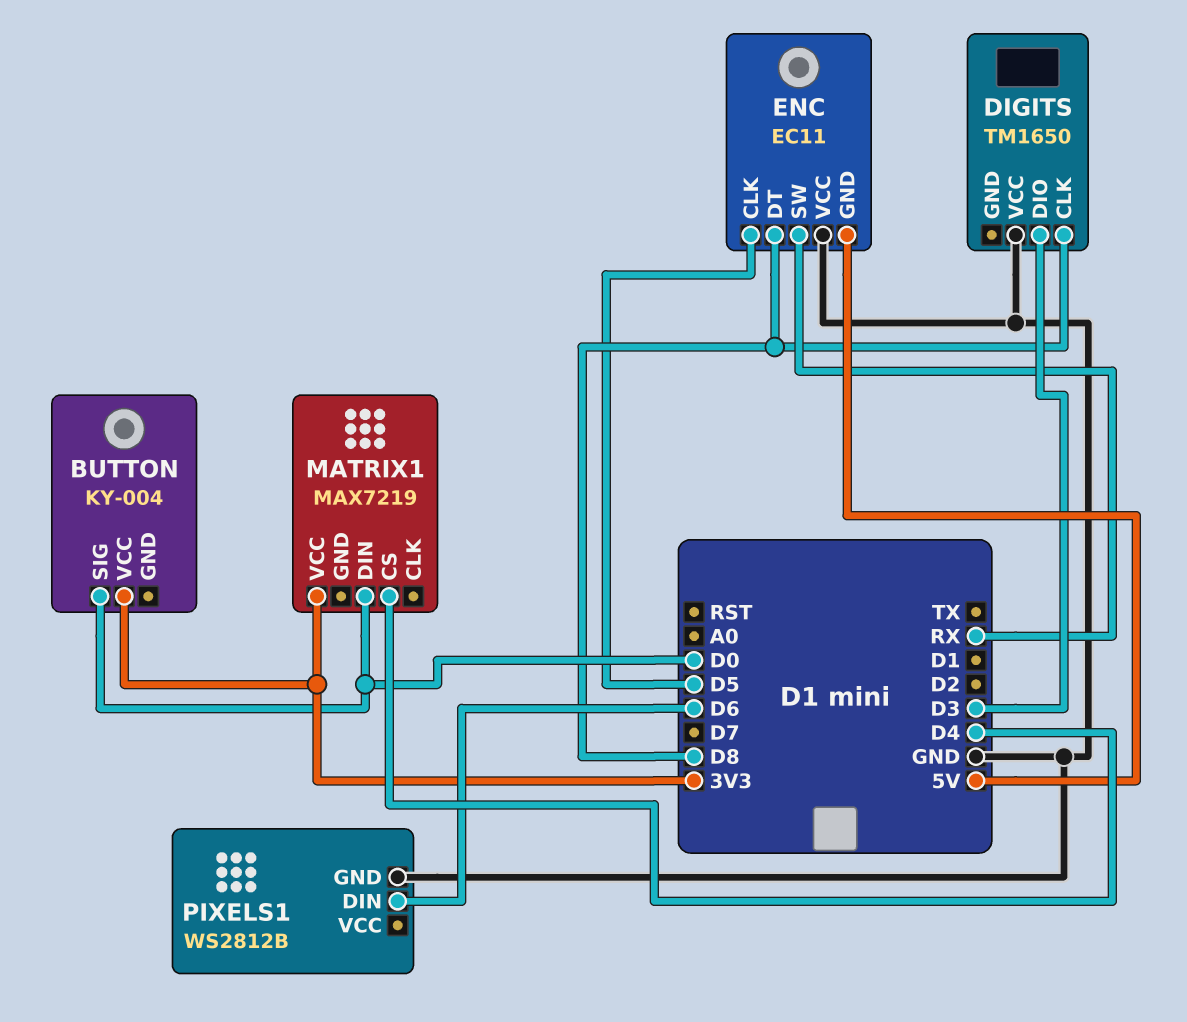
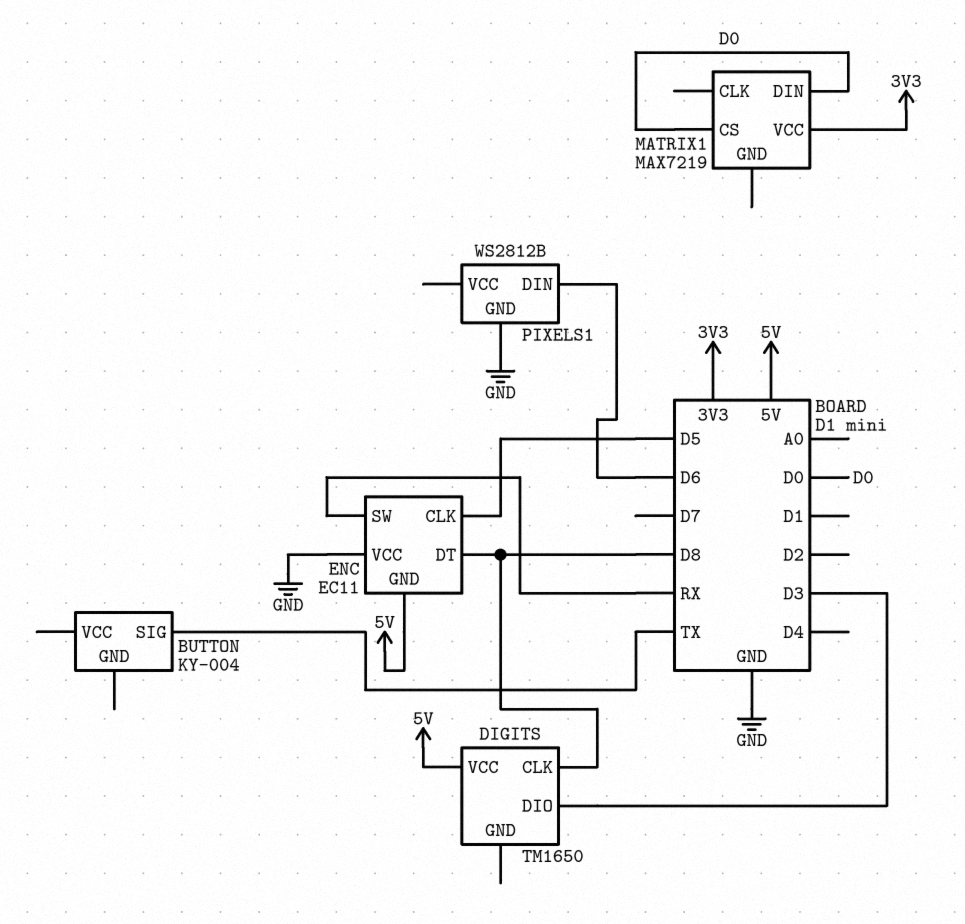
BUTTON pin SIG: D0 -> TX
BUTTON pin VCC: 3V3 -> none
DIGITS pin VCC: GND -> 5V
MATRIX1 pin CS: D4 -> D0

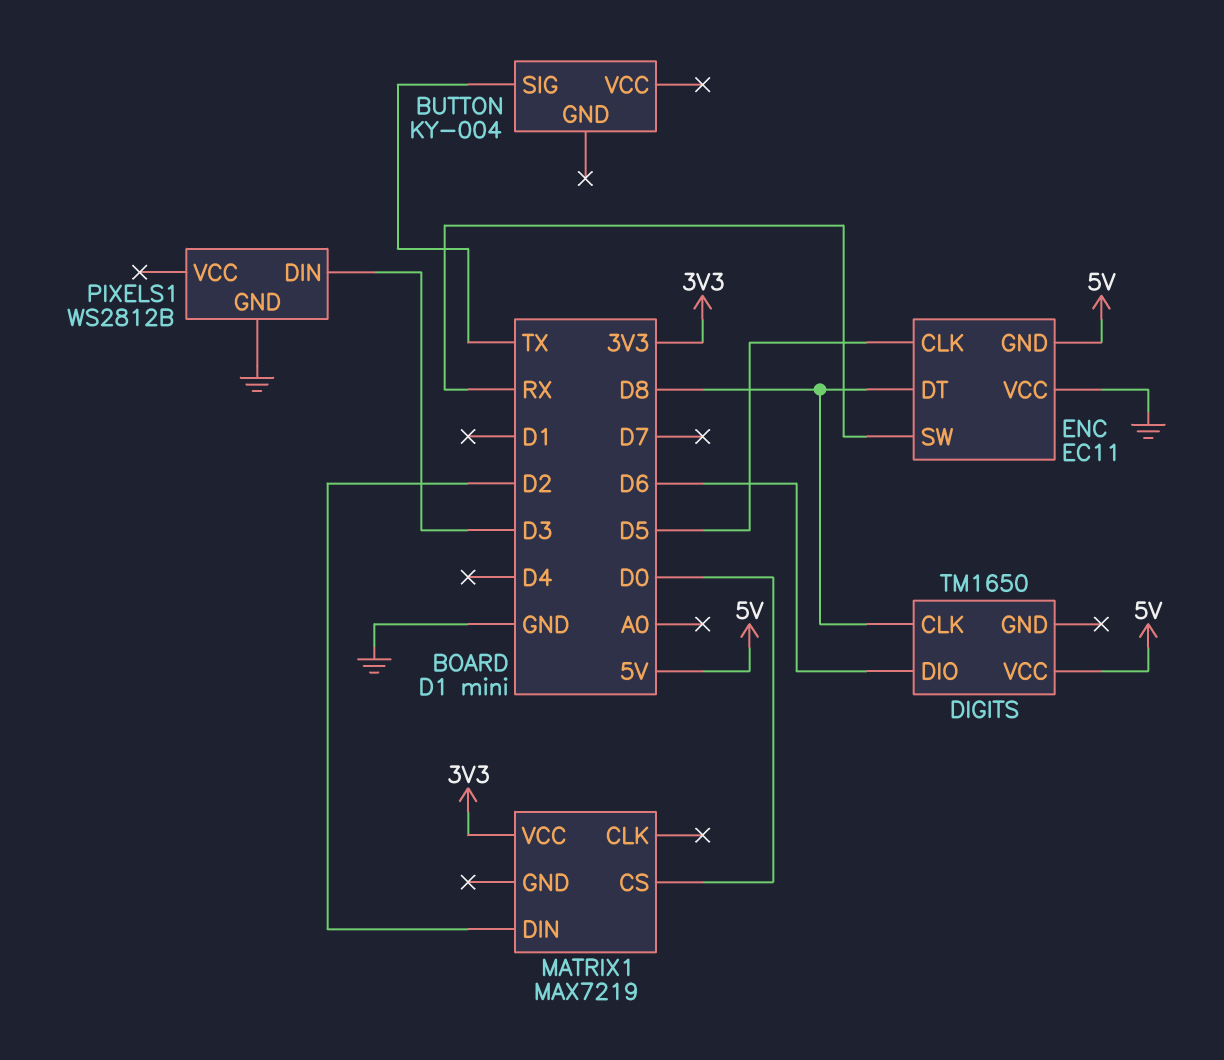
DIGITS pin DIO: D3 -> D6
MATRIX1 pin DIN: D0 -> D2
PIXELS1 pin DIN: D6 -> D3

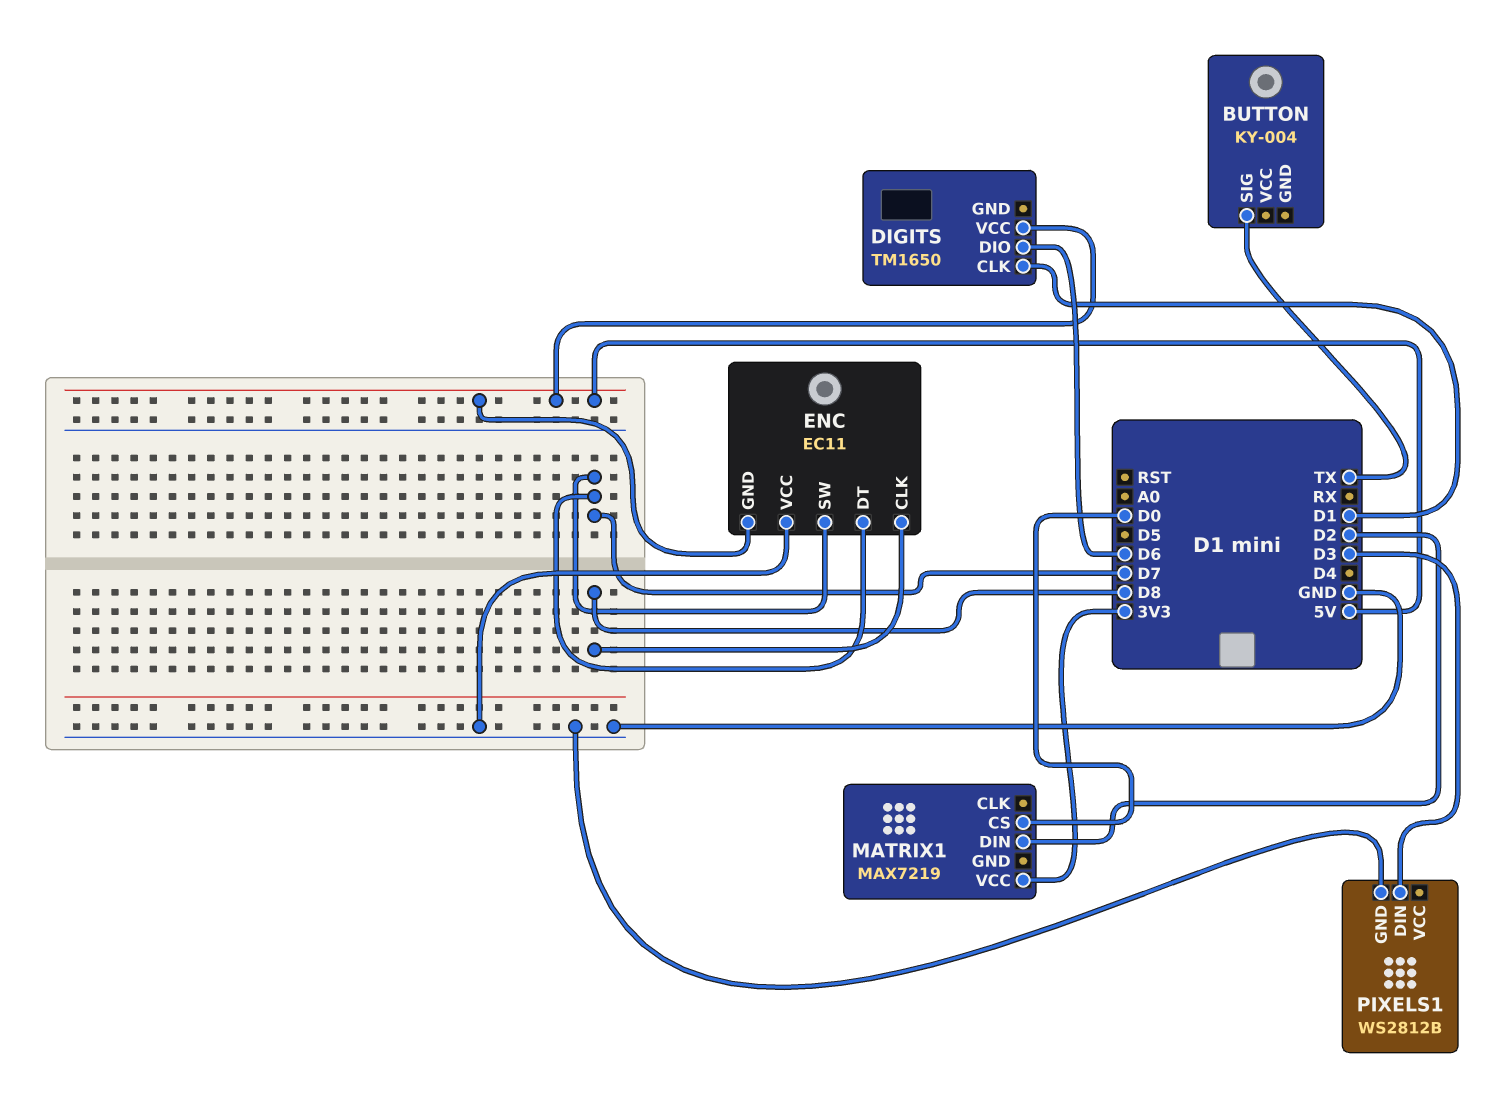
DIGITS pin CLK: D8 -> D1
ENC pin CLK: D5 -> D8
ENC pin DT: D8 -> D7
ENC pin SW: RX -> D7

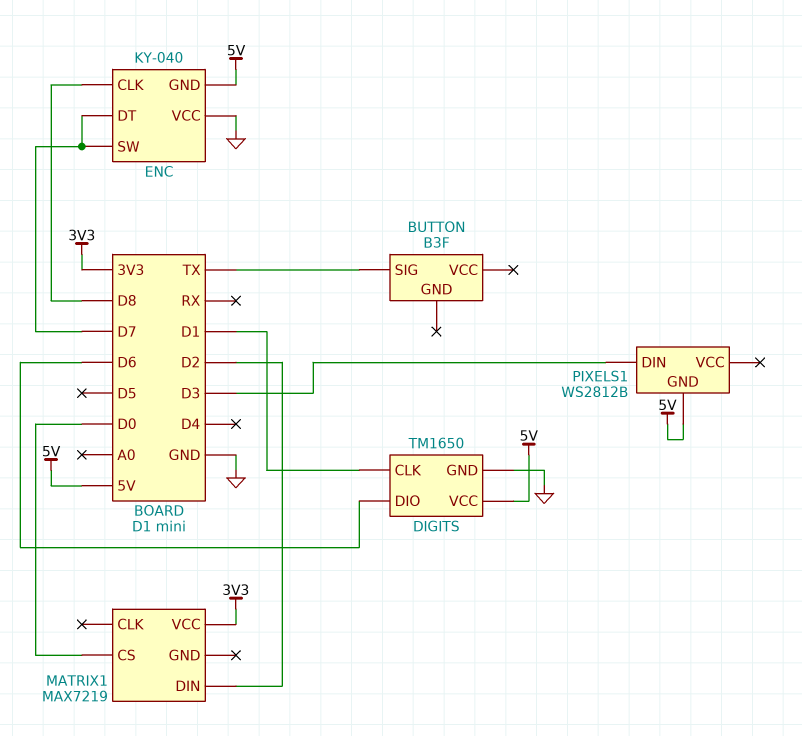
BUTTON: KY-004 -> B3F
DIGITS pin GND: none -> GND
ENC: EC11 -> KY-040
PIXELS1 pin GND: GND -> 5V

